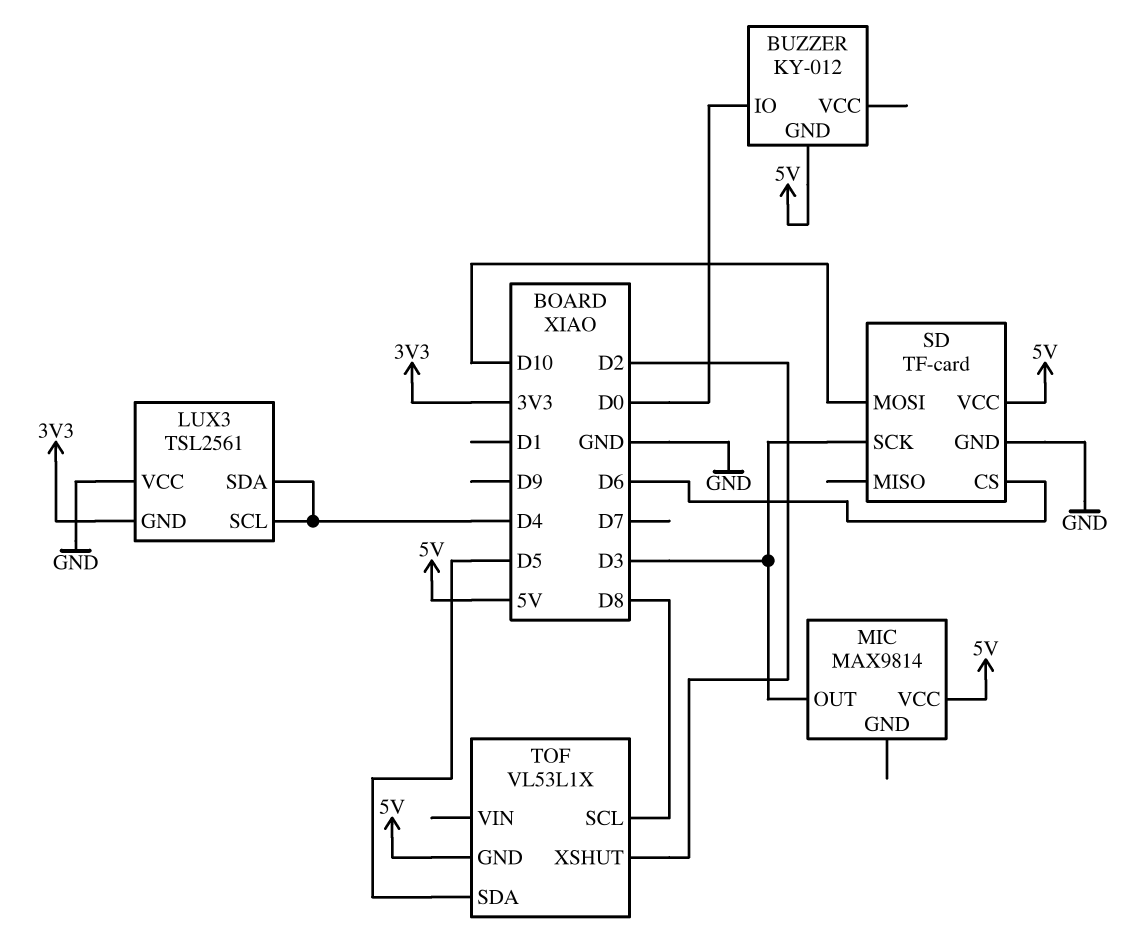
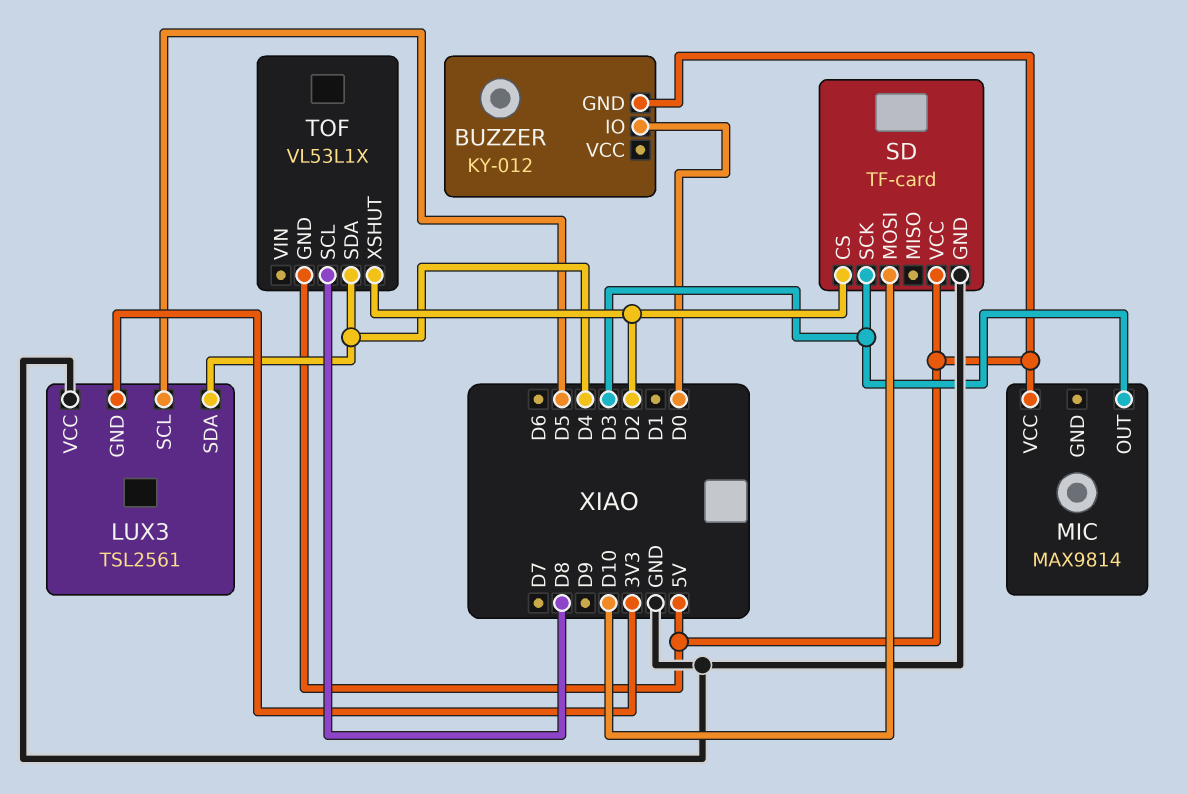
LUX3 pin SCL: D4 -> D5
SD pin CS: D6 -> D2
TOF pin SDA: D5 -> D4

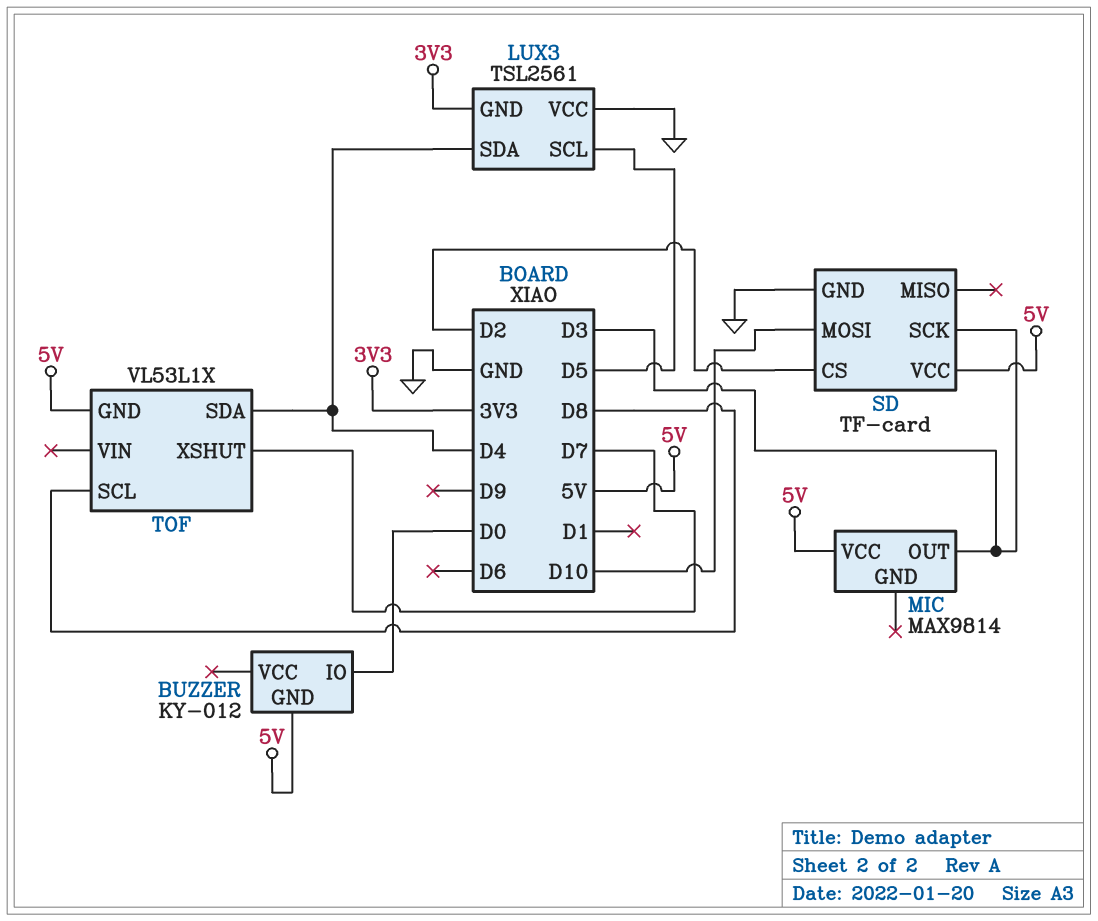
TOF pin XSHUT: D2 -> D7

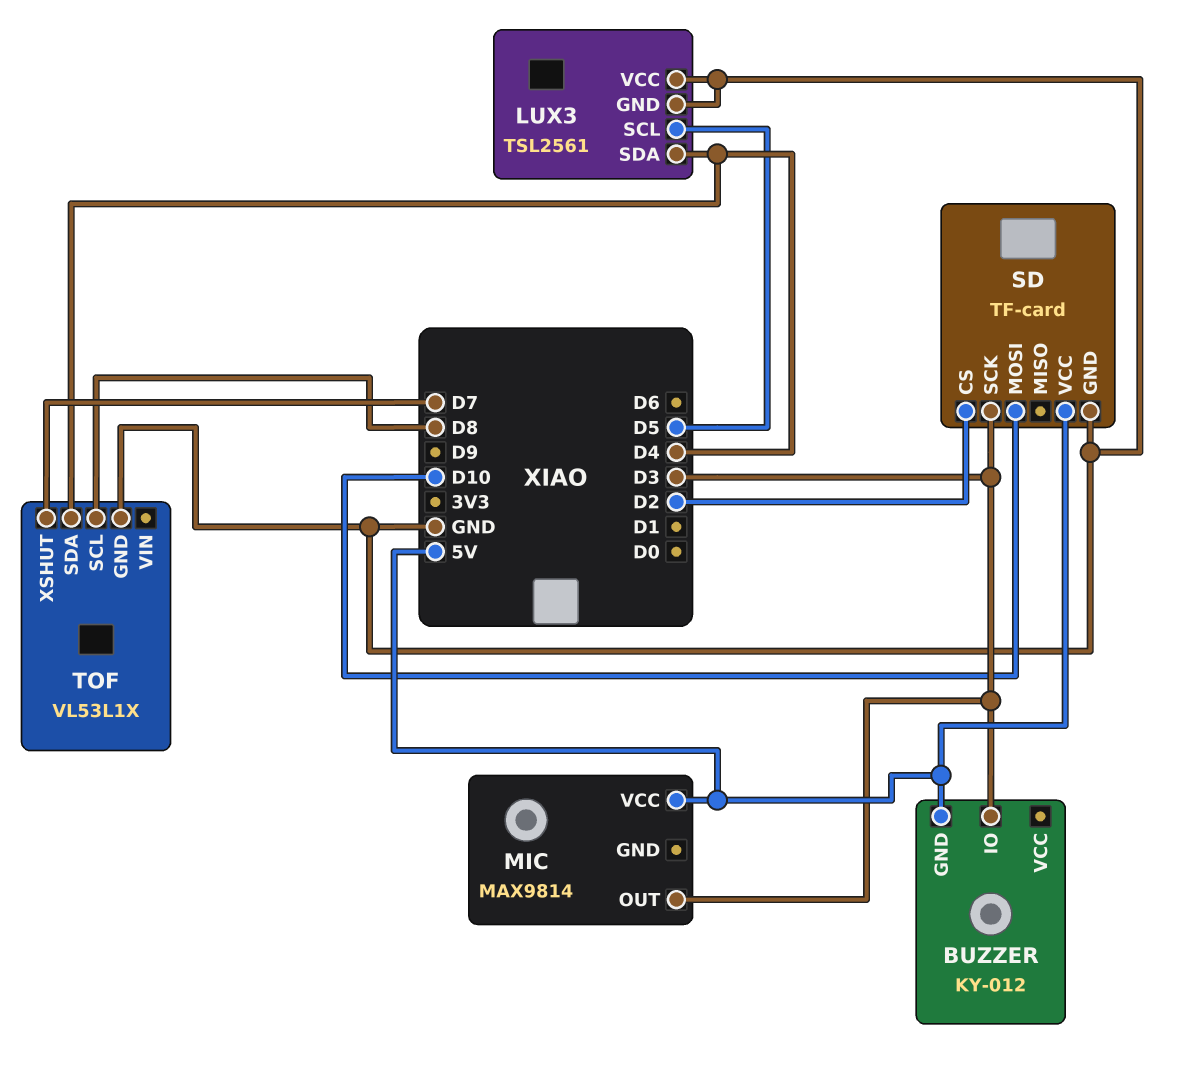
BUZZER pin IO: D0 -> D3
LUX3 pin GND: 3V3 -> GND
TOF pin GND: 5V -> GND

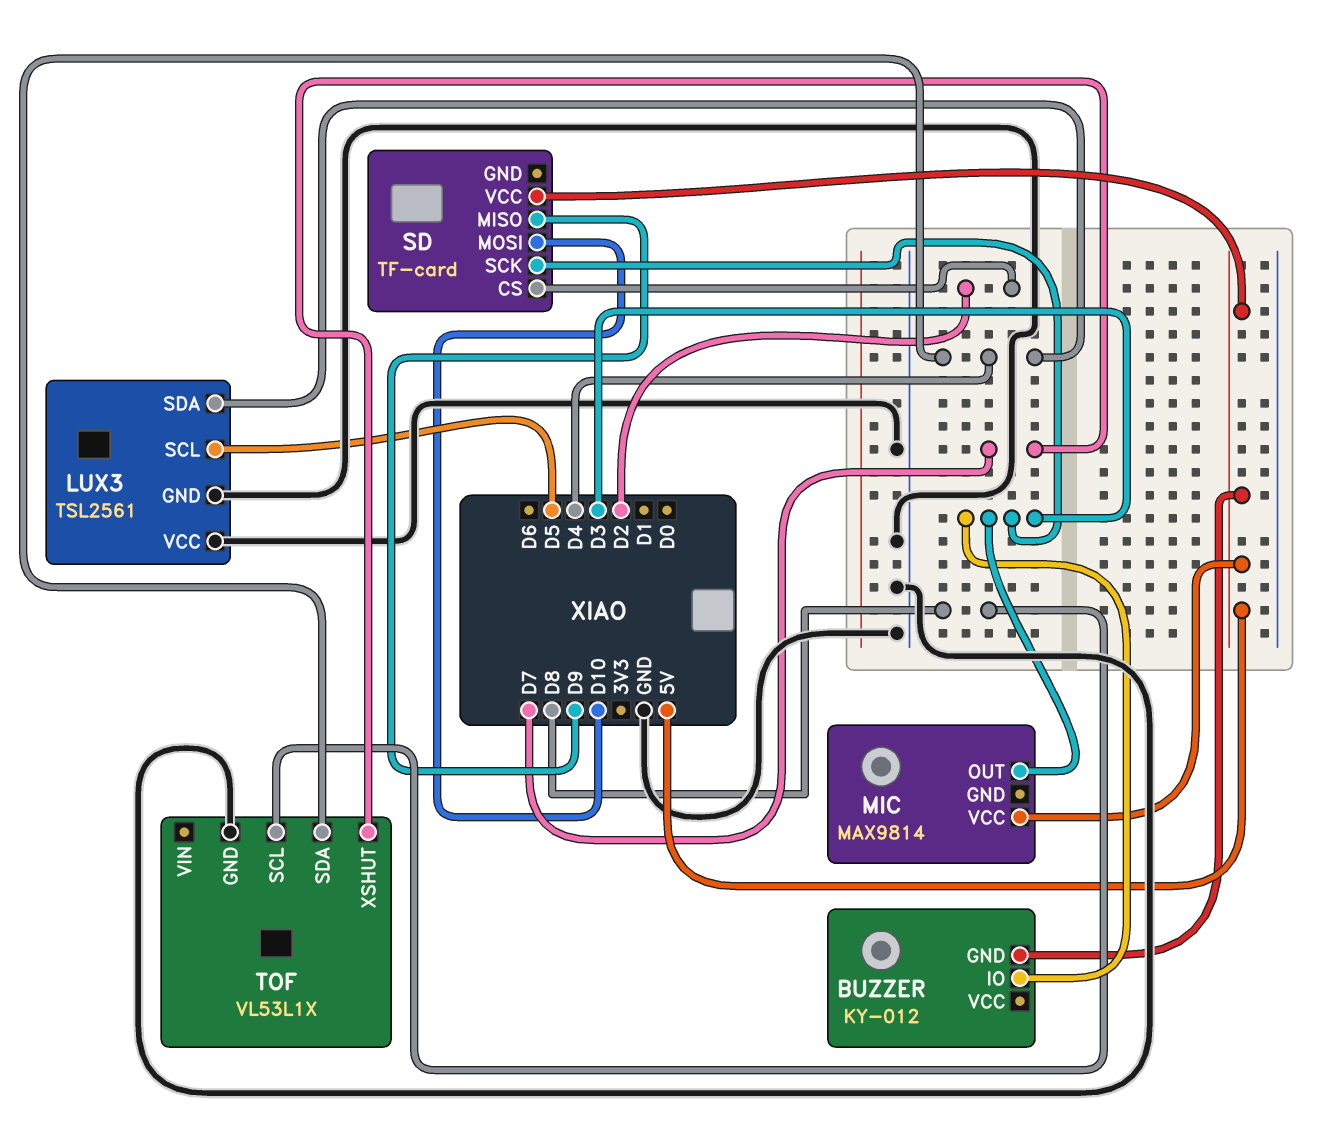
SD pin GND: GND -> none
SD pin MISO: none -> D9

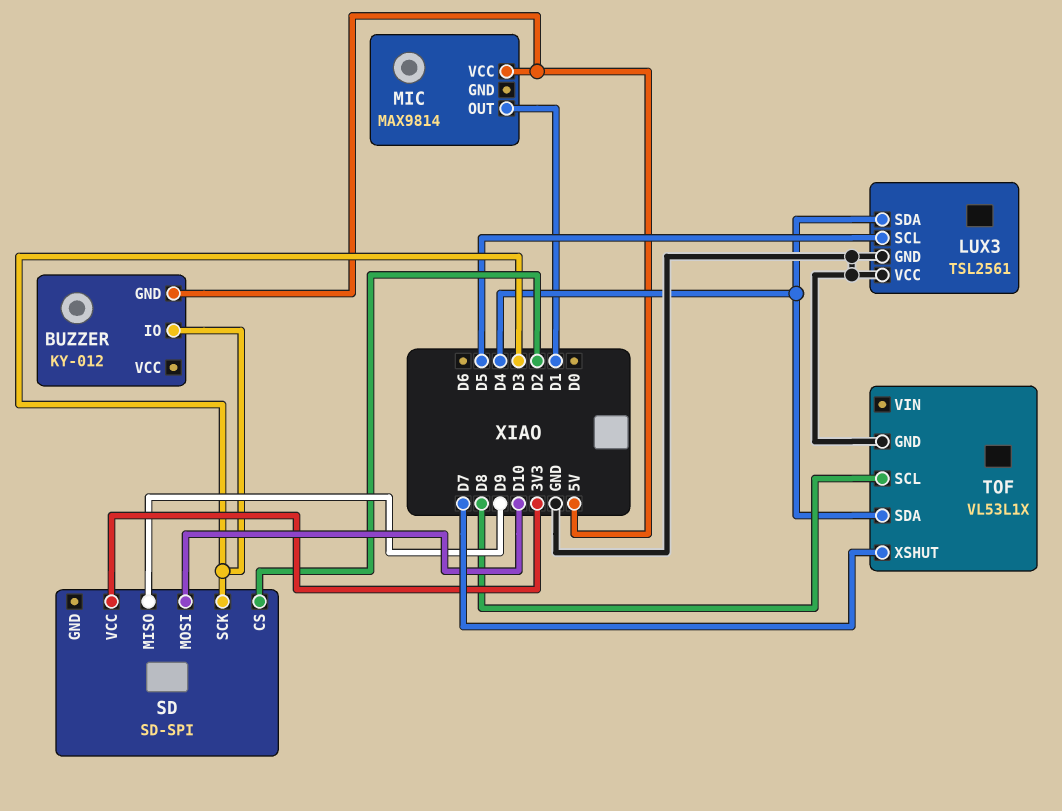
MIC pin OUT: D3 -> D1
SD: TF-card -> SD-SPI
SD pin VCC: 5V -> 3V3

